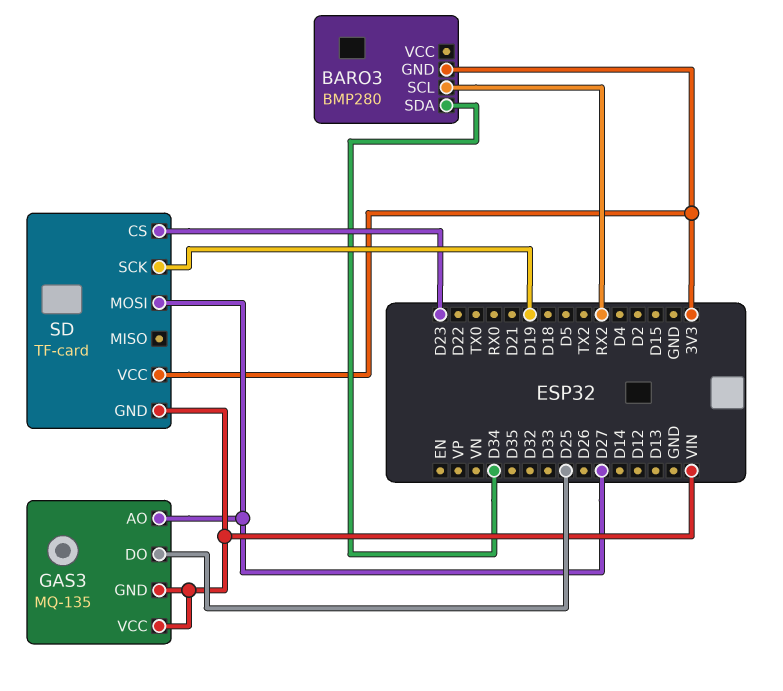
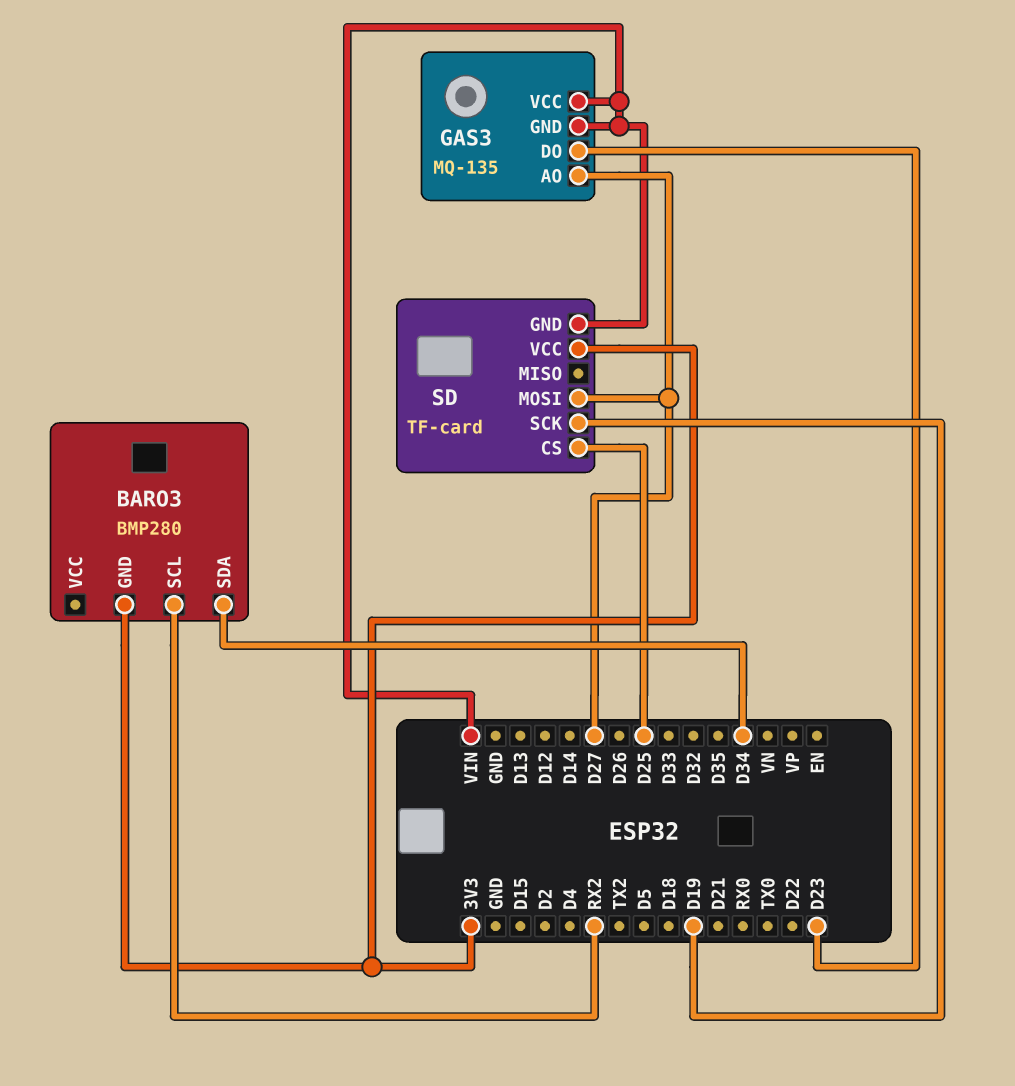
GAS3 pin DO: D25 -> D23
SD pin CS: D23 -> D25

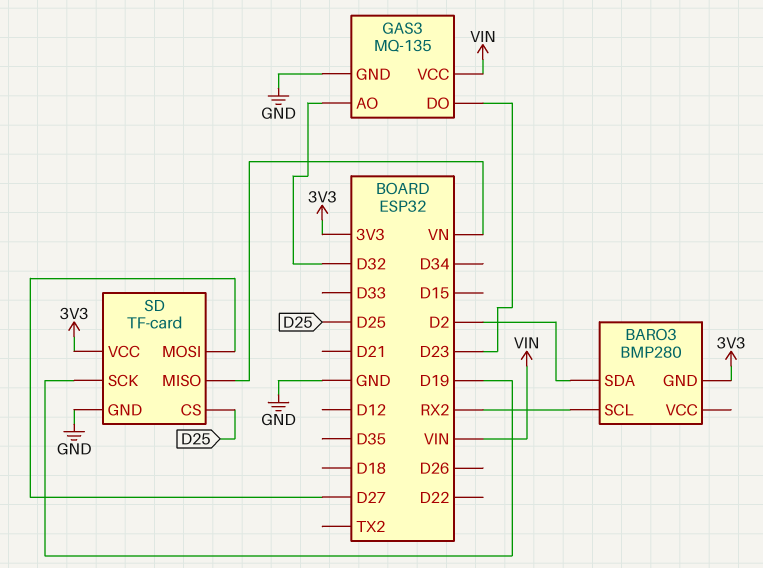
BARO3 pin SDA: D34 -> D2
GAS3 pin AO: D27 -> D32
GAS3 pin GND: VIN -> GND
SD pin GND: VIN -> GND
SD pin MISO: none -> VN

